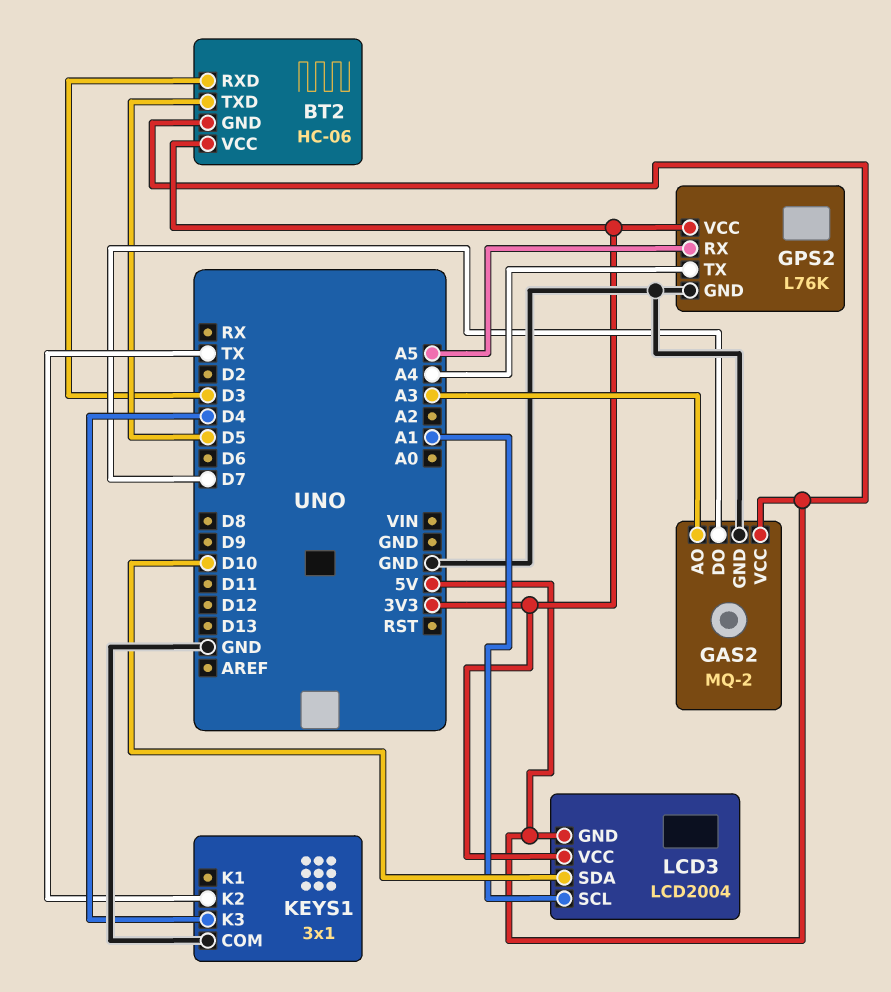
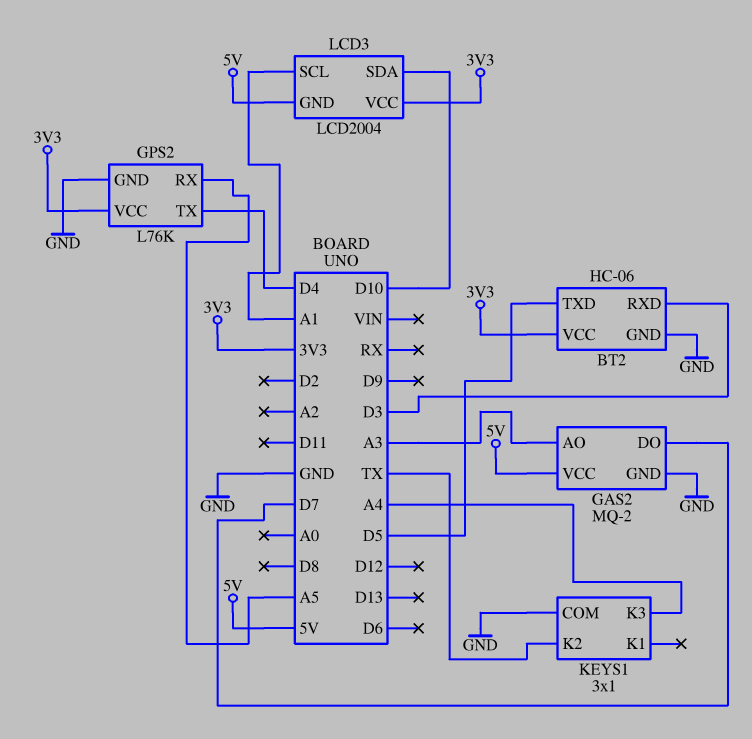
BT2 pin GND: 5V -> GND
GPS2 pin TX: A4 -> D4
KEYS1 pin K3: D4 -> A4

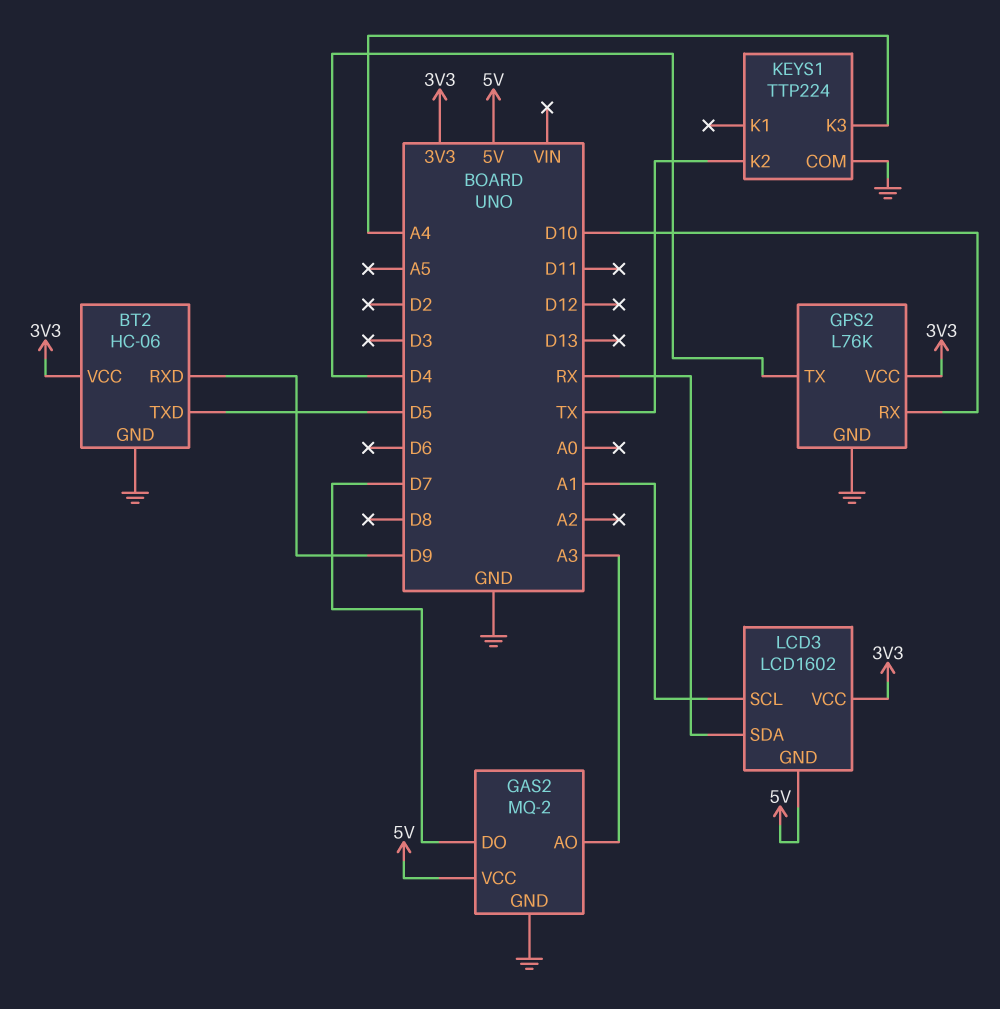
BT2 pin RXD: D3 -> D9
GPS2 pin RX: A5 -> D10
KEYS1: 3x1 -> TTP224
LCD3: LCD2004 -> LCD1602
LCD3 pin SDA: D10 -> RX

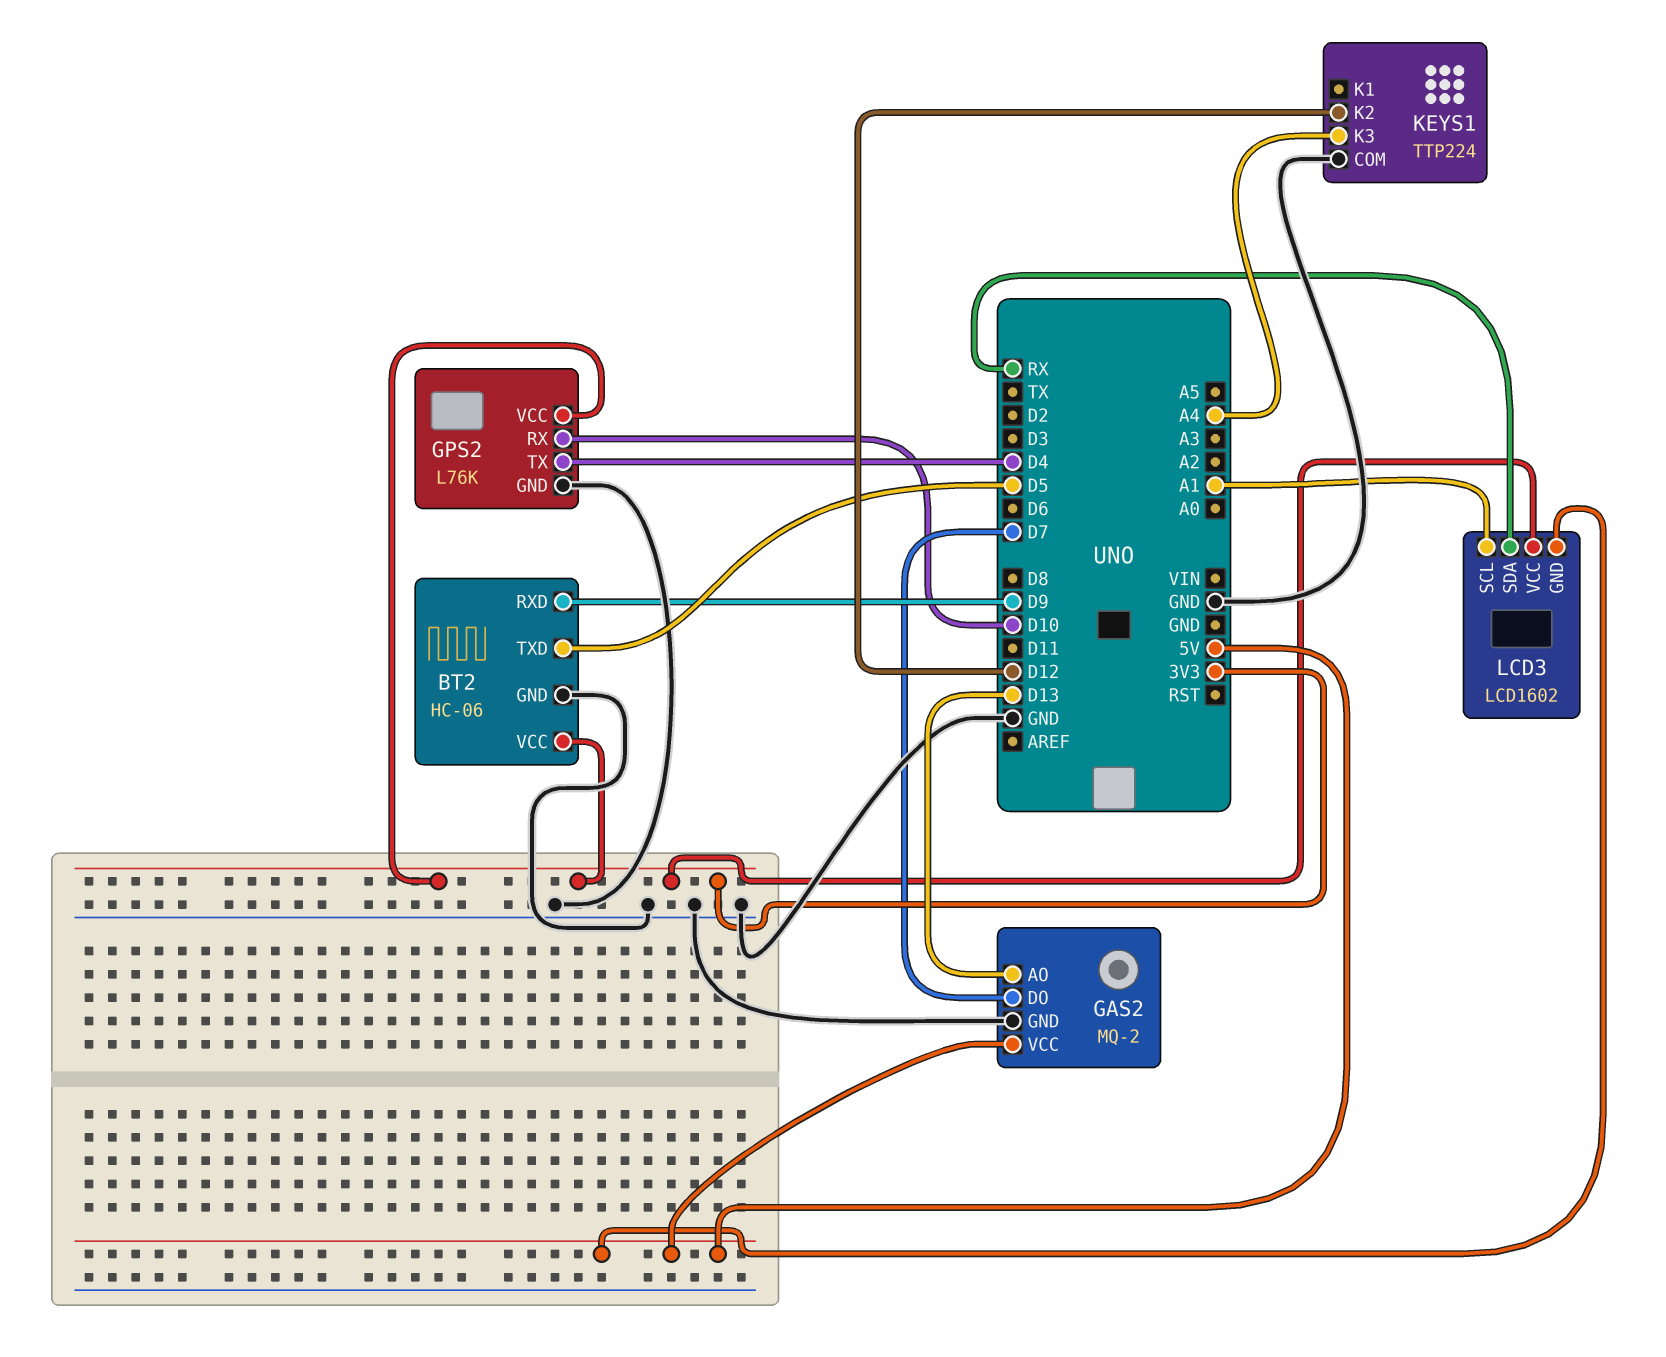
GAS2 pin AO: A3 -> D13
KEYS1 pin K2: TX -> D12

